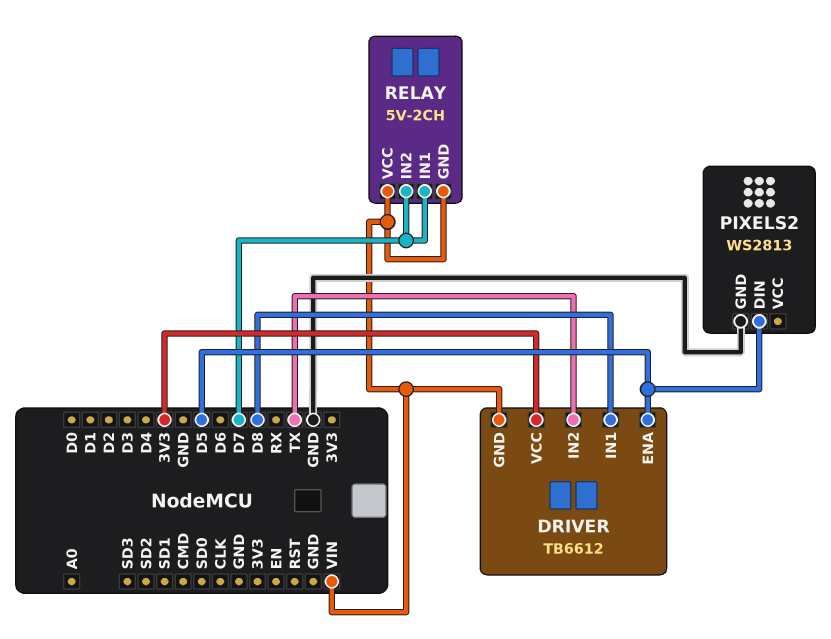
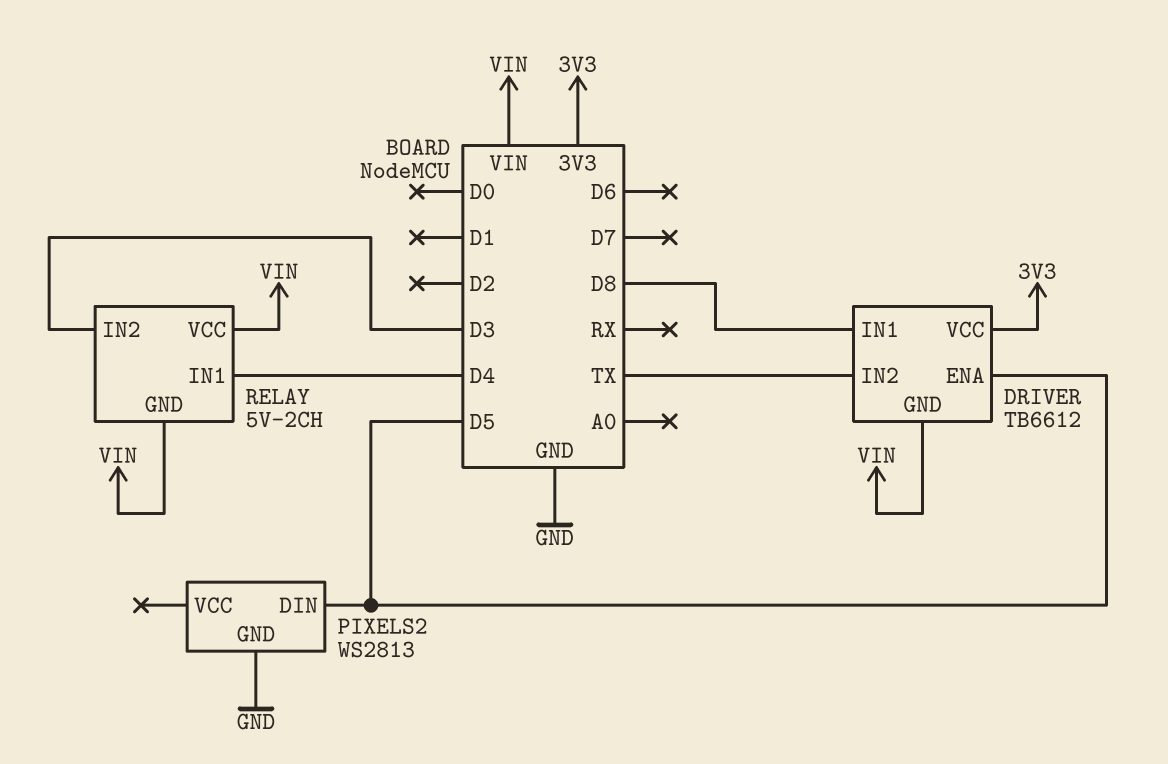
RELAY pin IN1: D7 -> D4
RELAY pin IN2: D7 -> D3

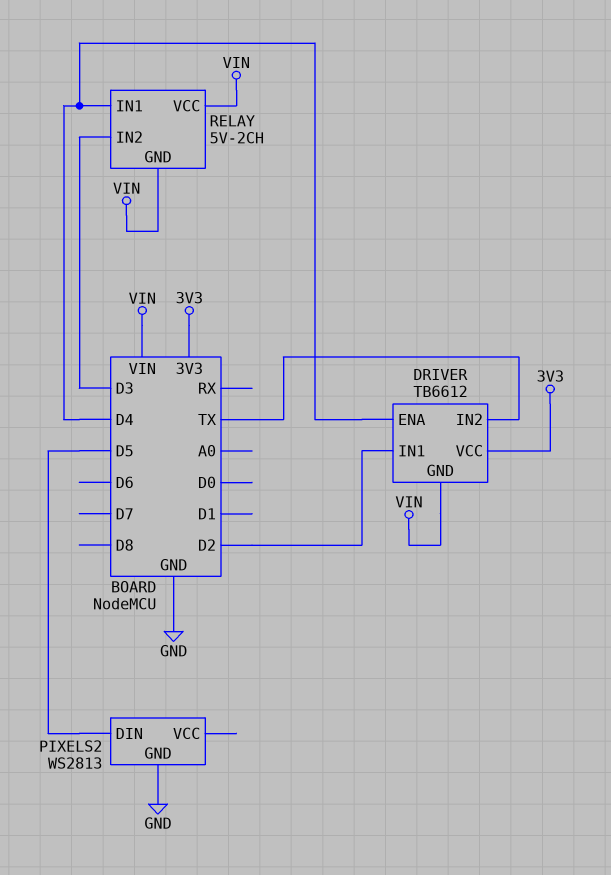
DRIVER pin ENA: D5 -> D4
DRIVER pin IN1: D8 -> D2

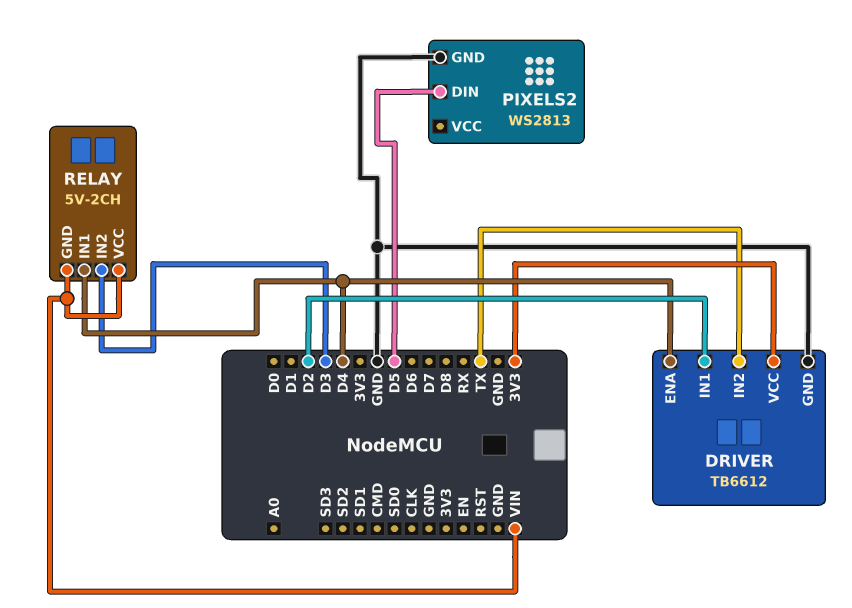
DRIVER pin GND: VIN -> GND

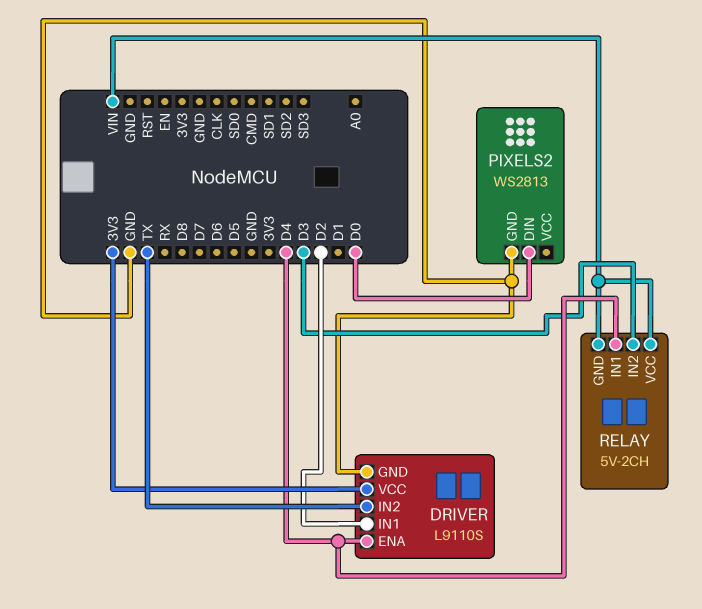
DRIVER: TB6612 -> L9110S
PIXELS2 pin DIN: D5 -> D0

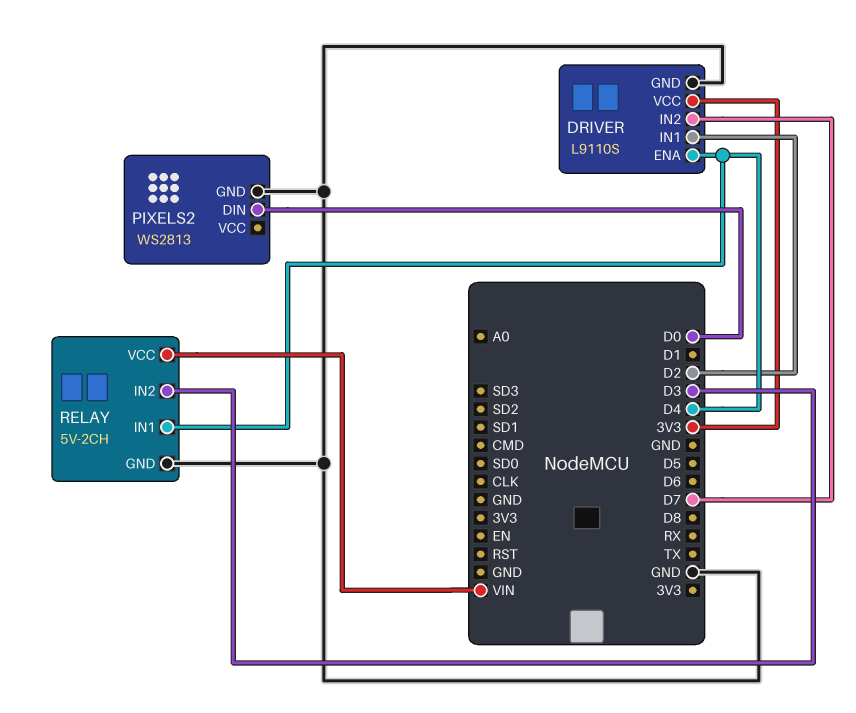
DRIVER pin IN2: TX -> D7
RELAY pin GND: VIN -> GND

